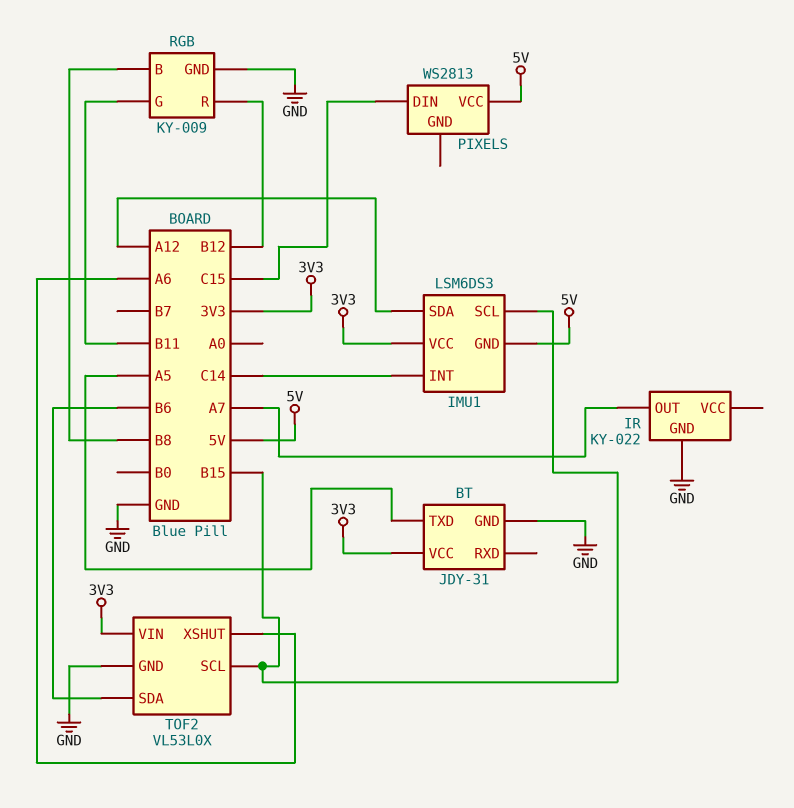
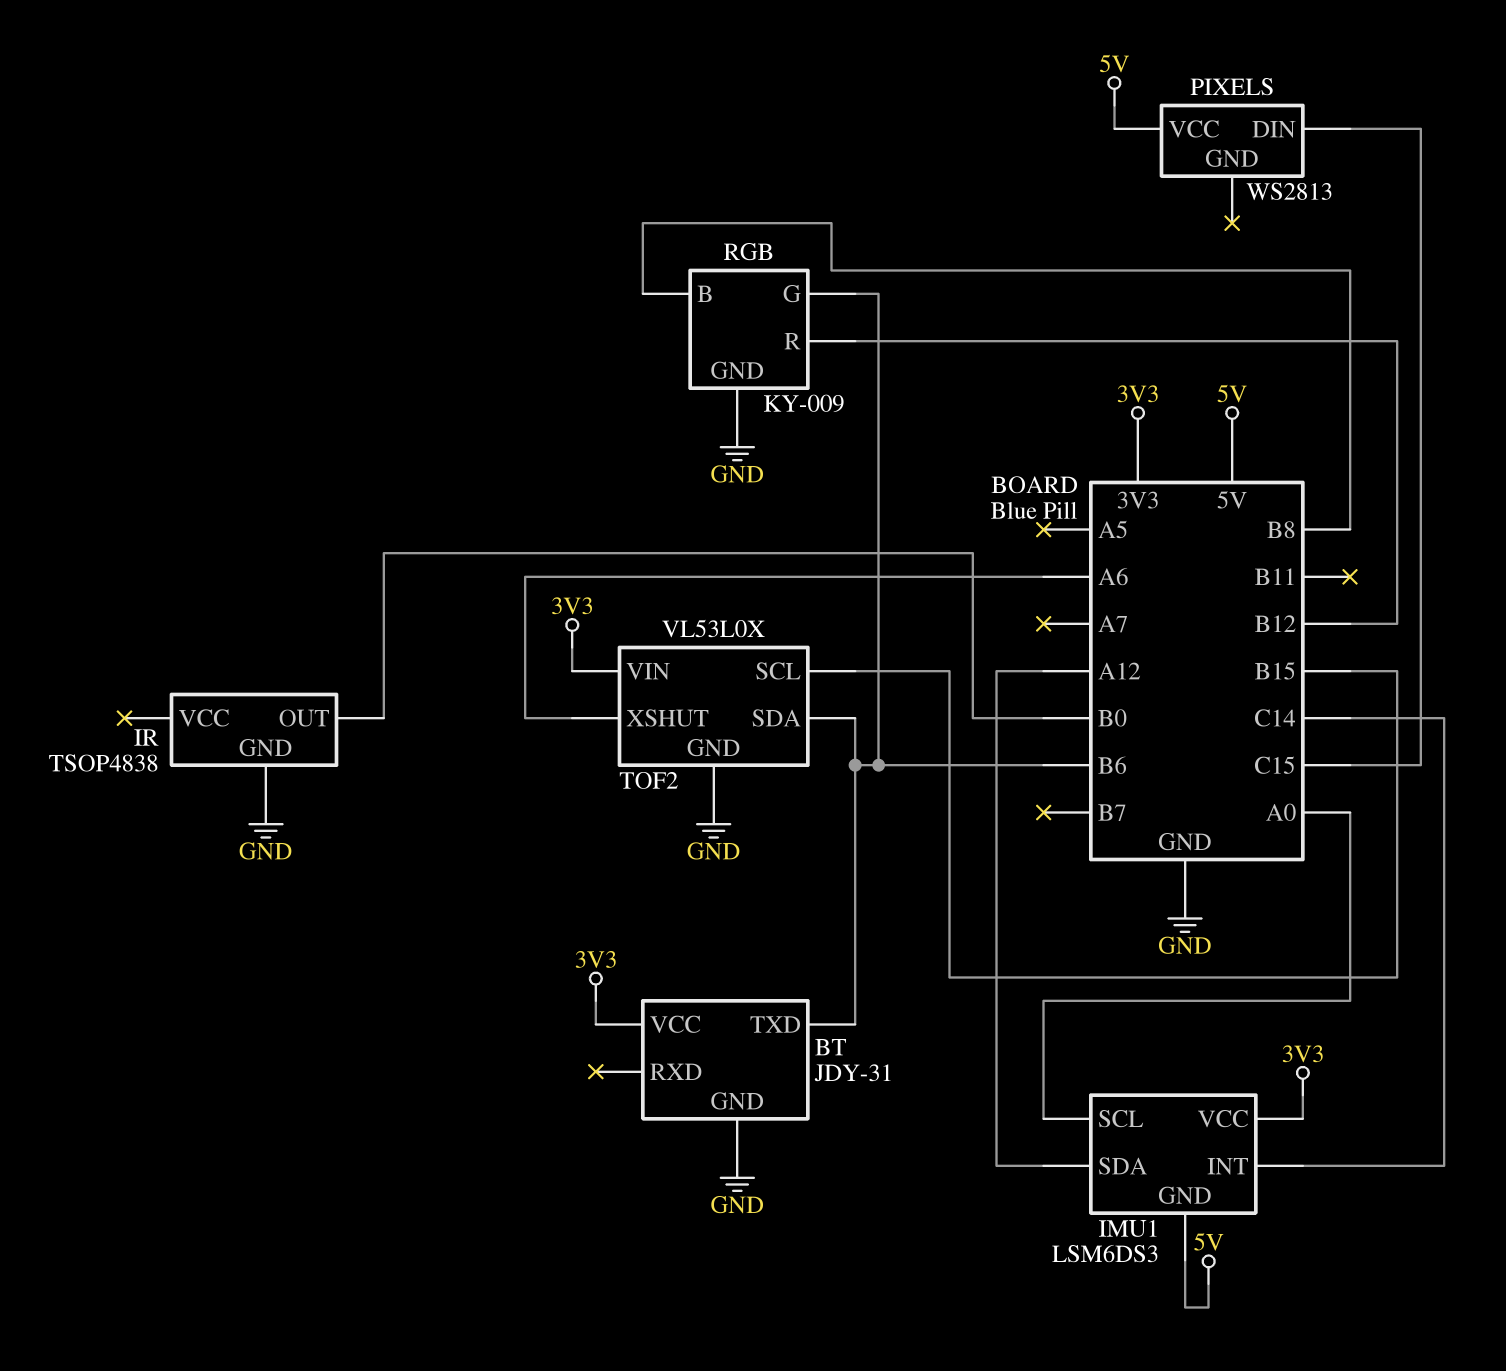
BT pin TXD: A5 -> B6
IMU1 pin SCL: B15 -> A0
IR: KY-022 -> TSOP4838
IR pin OUT: A7 -> B0
RGB pin G: B11 -> B6

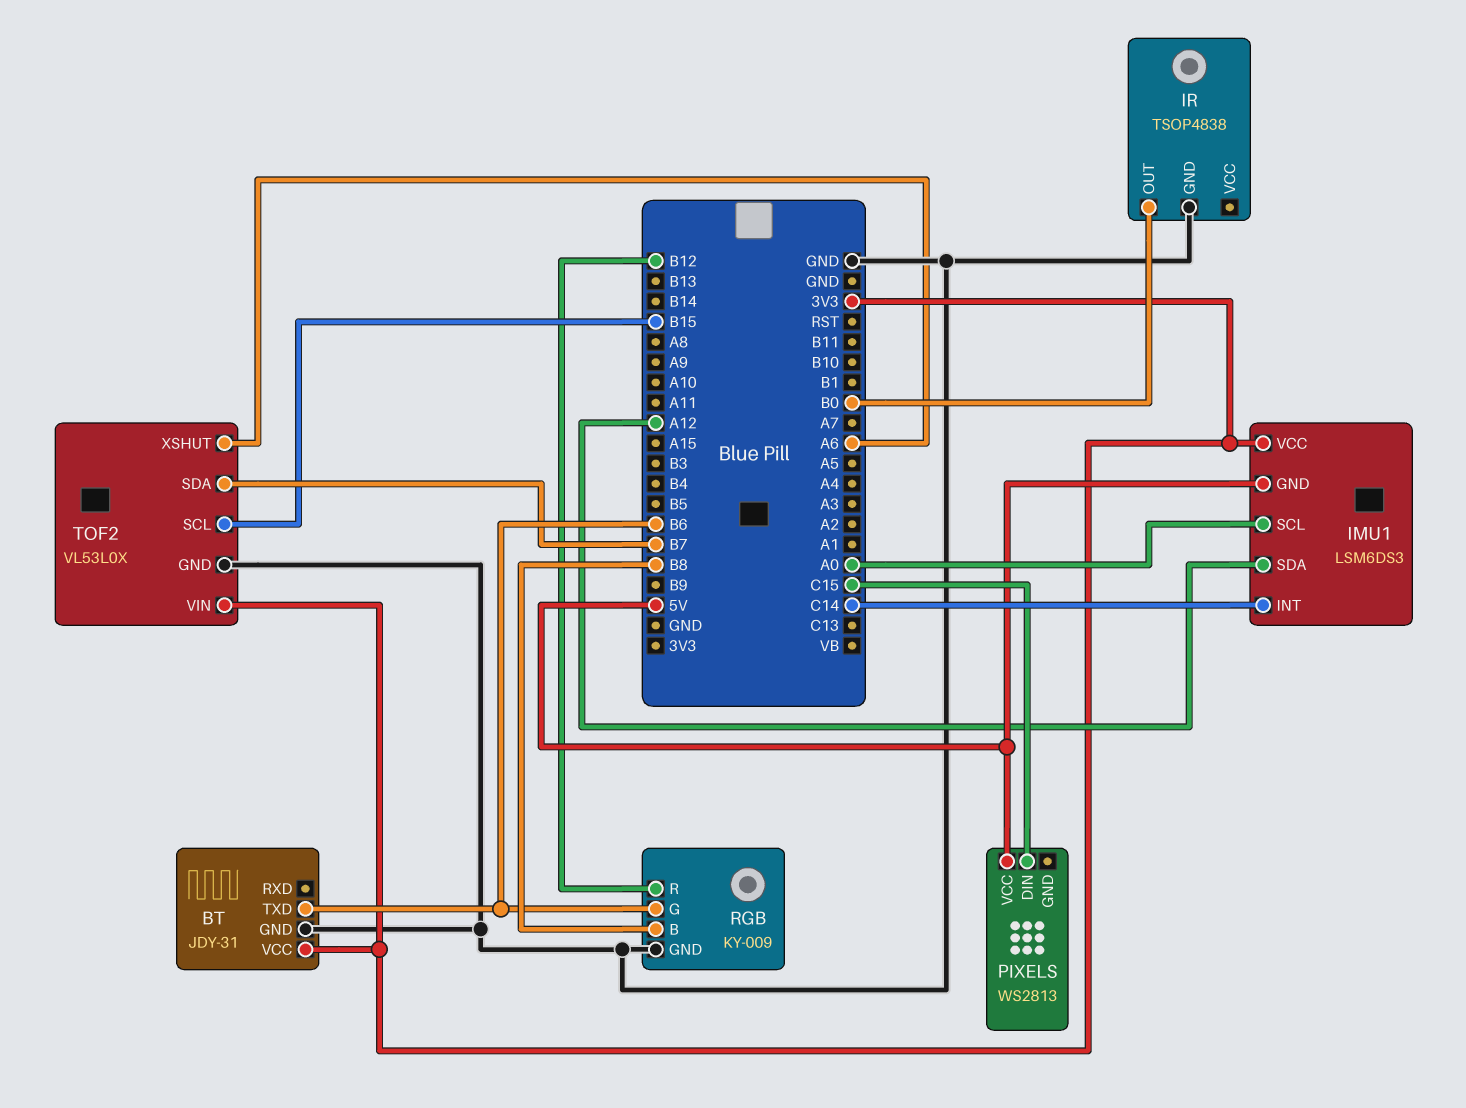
TOF2 pin SDA: B6 -> B7

